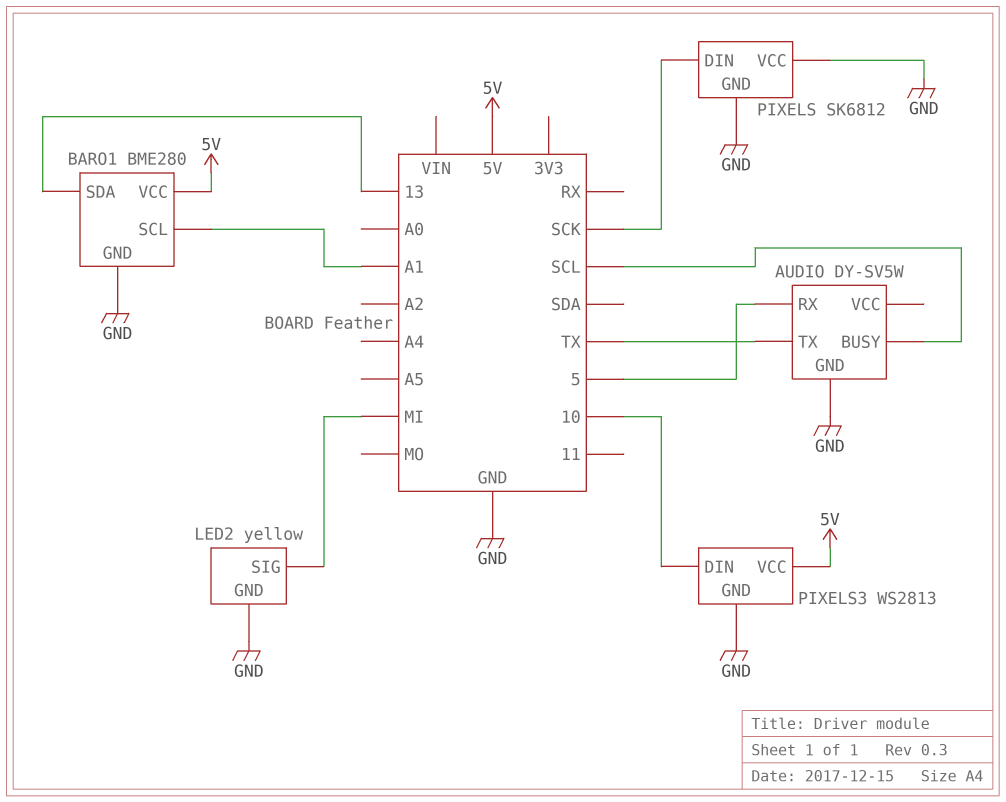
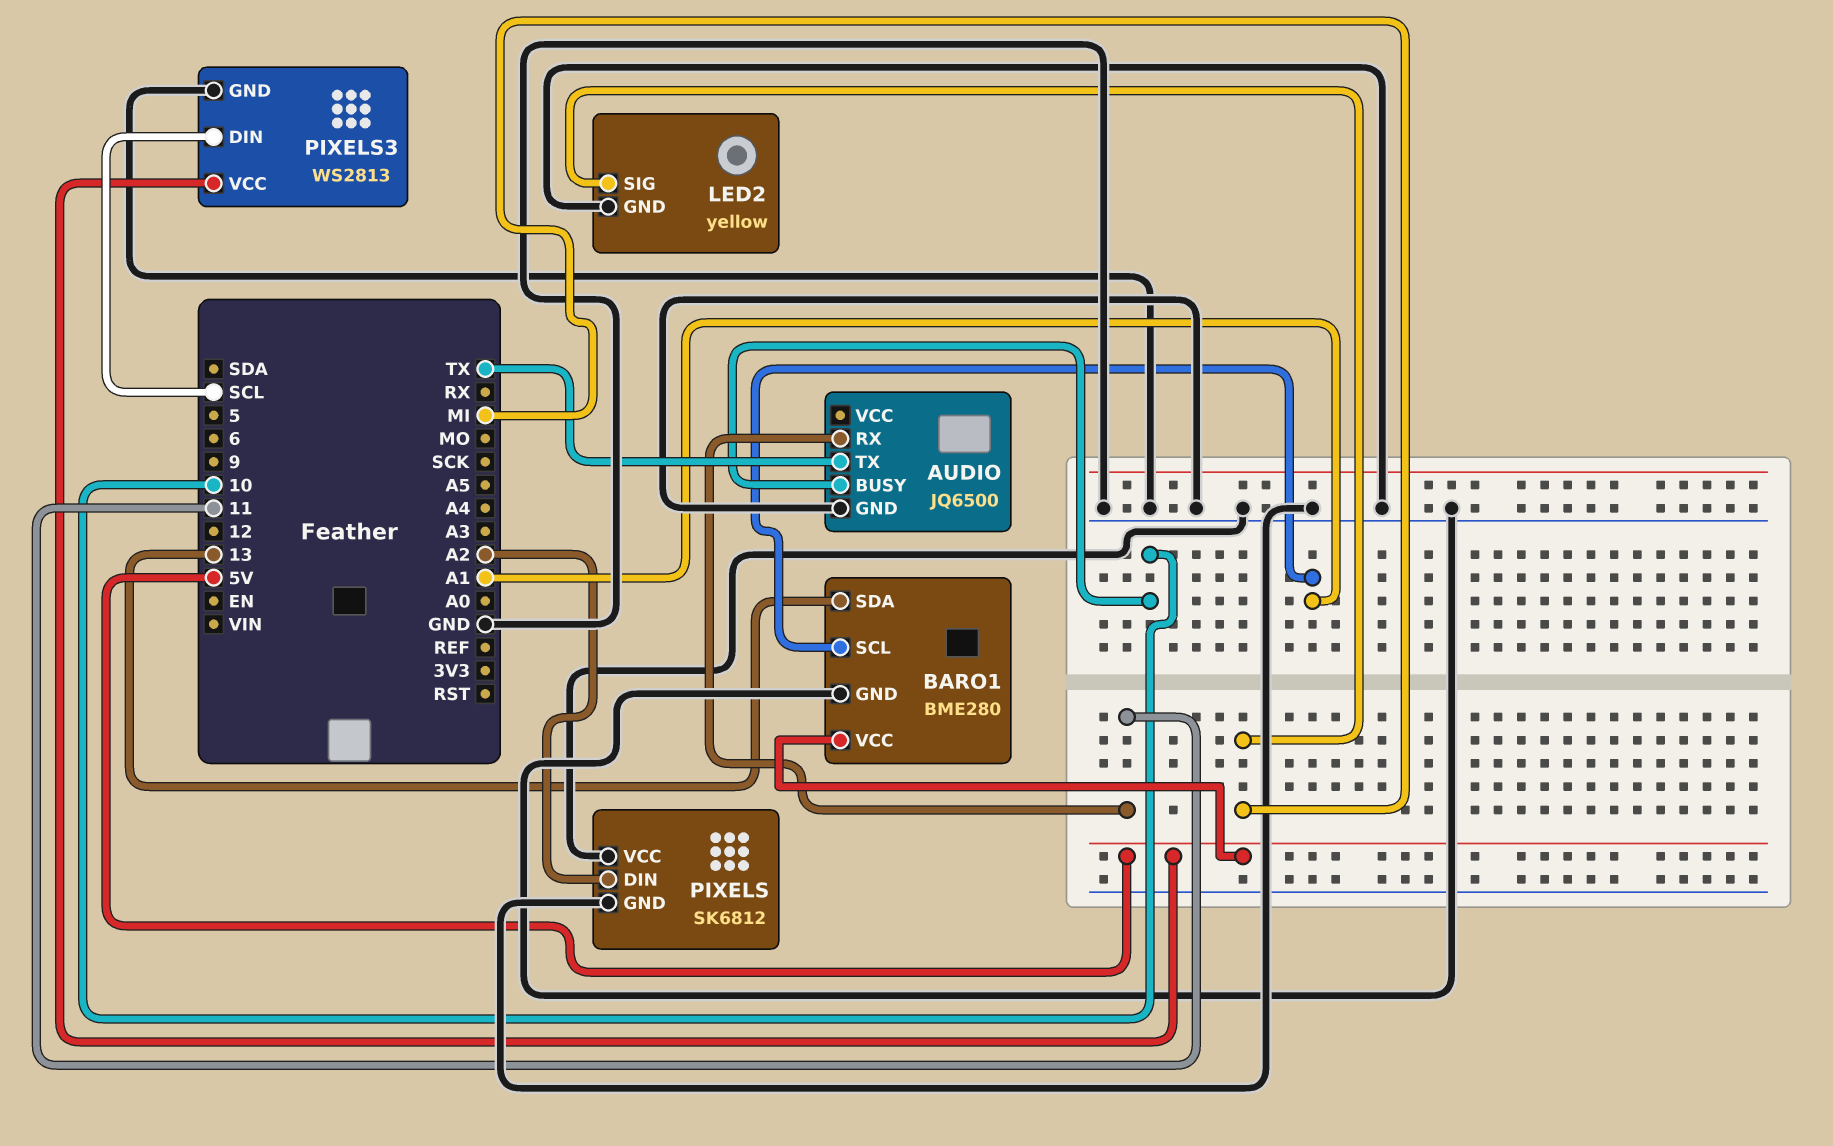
AUDIO: DY-SV5W -> JQ6500
AUDIO pin BUSY: SCL -> 10
AUDIO pin RX: 5 -> 11
PIXELS pin DIN: SCK -> A2
PIXELS3 pin DIN: 10 -> SCL

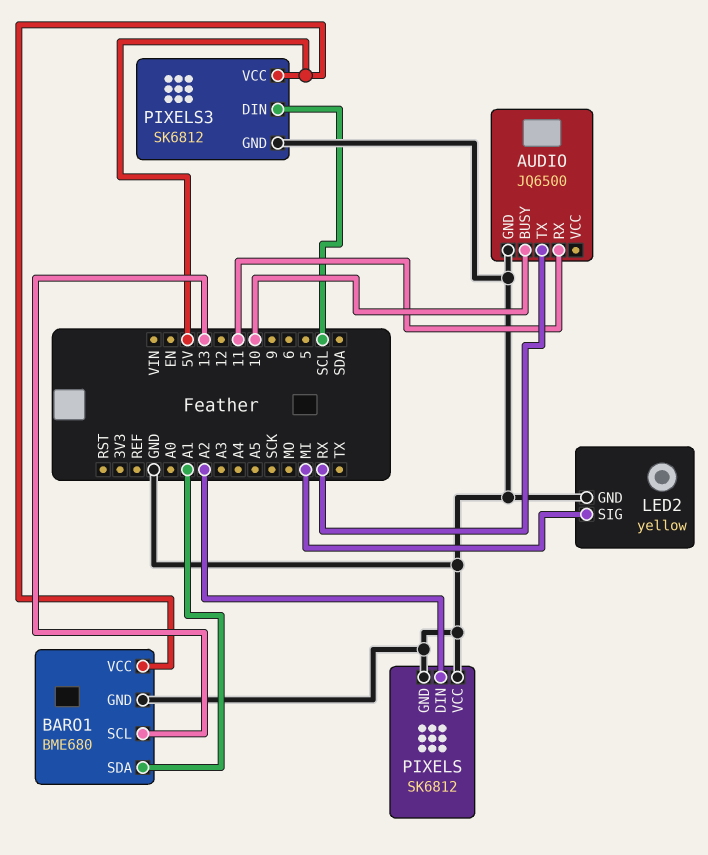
AUDIO pin TX: TX -> RX
BARO1: BME280 -> BME680
BARO1 pin SCL: A1 -> 13
BARO1 pin SDA: 13 -> A1
PIXELS3: WS2813 -> SK6812

